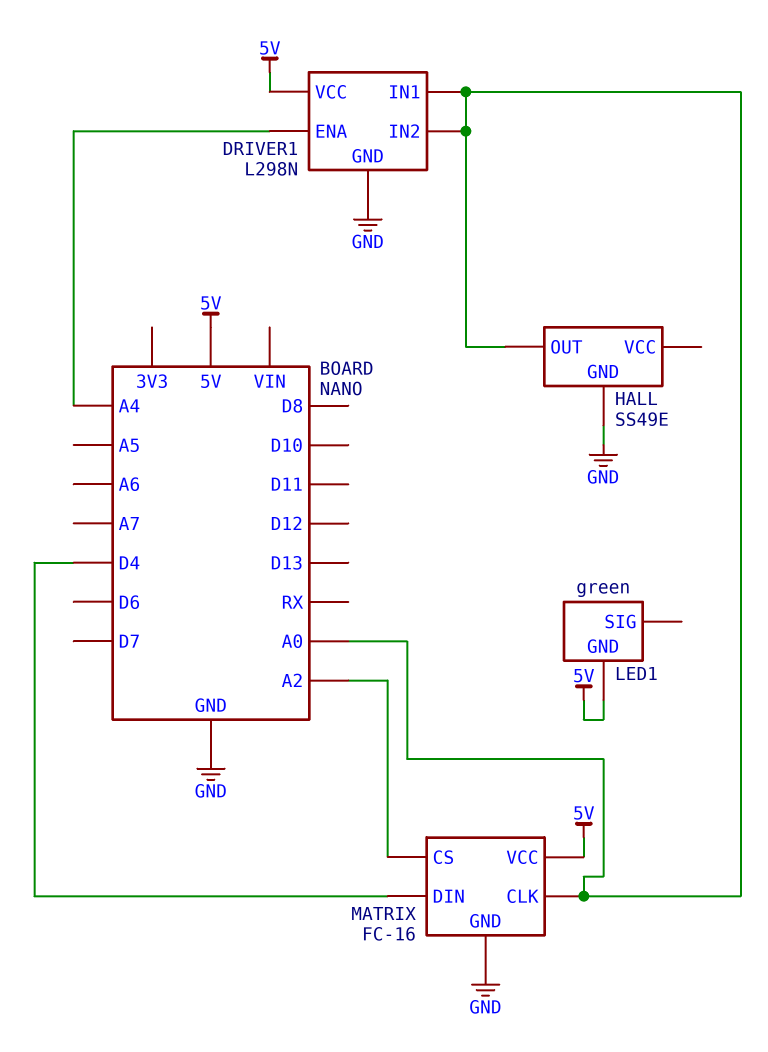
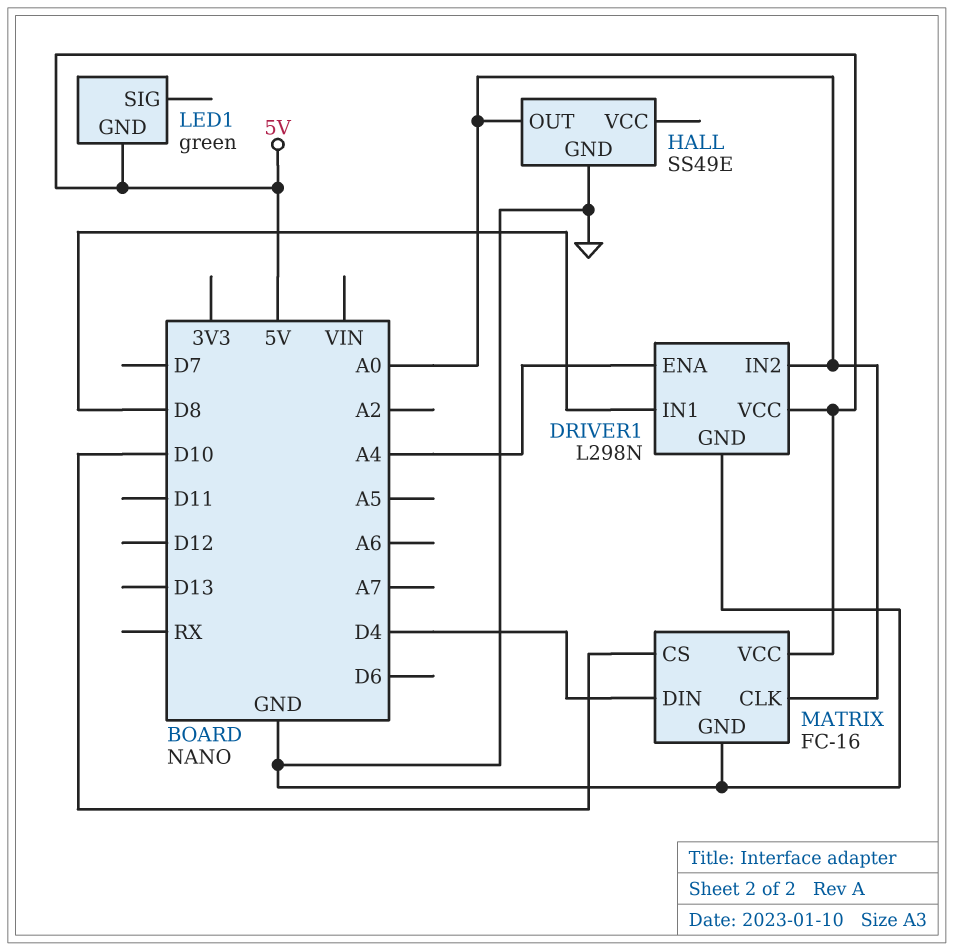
DRIVER1 pin IN1: A0 -> D8
MATRIX pin CS: A2 -> D10

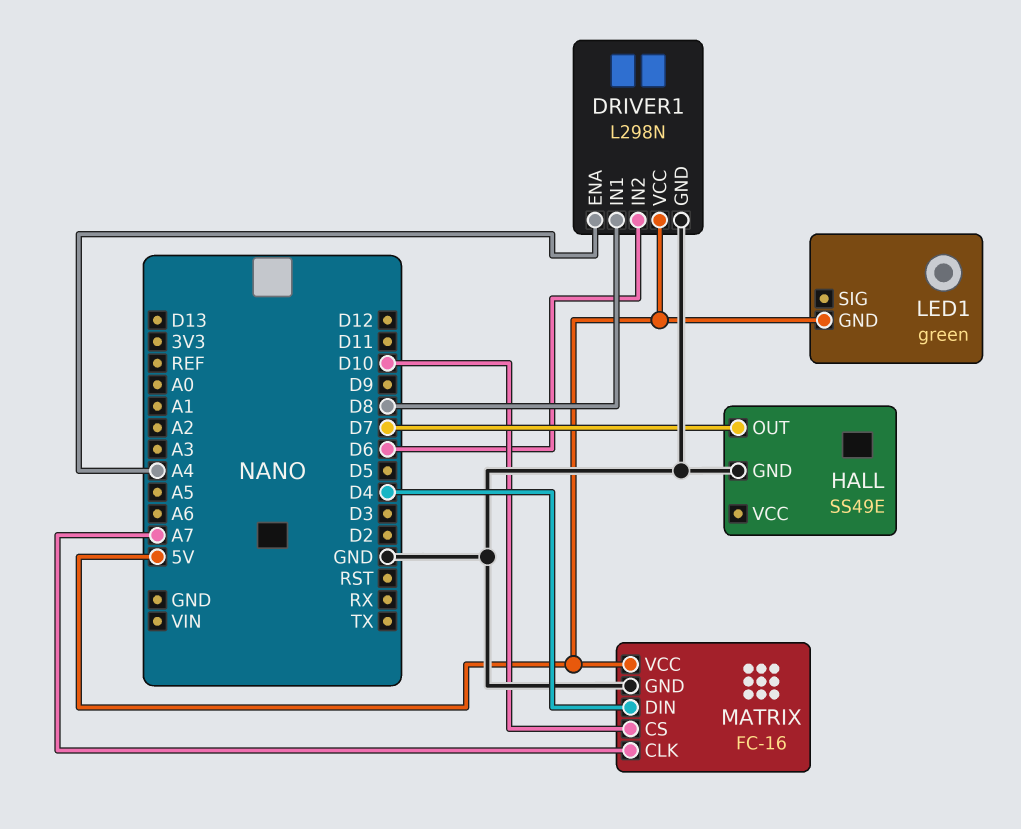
DRIVER1 pin IN2: A0 -> D6
HALL pin OUT: A0 -> D7
MATRIX pin CLK: A0 -> A7

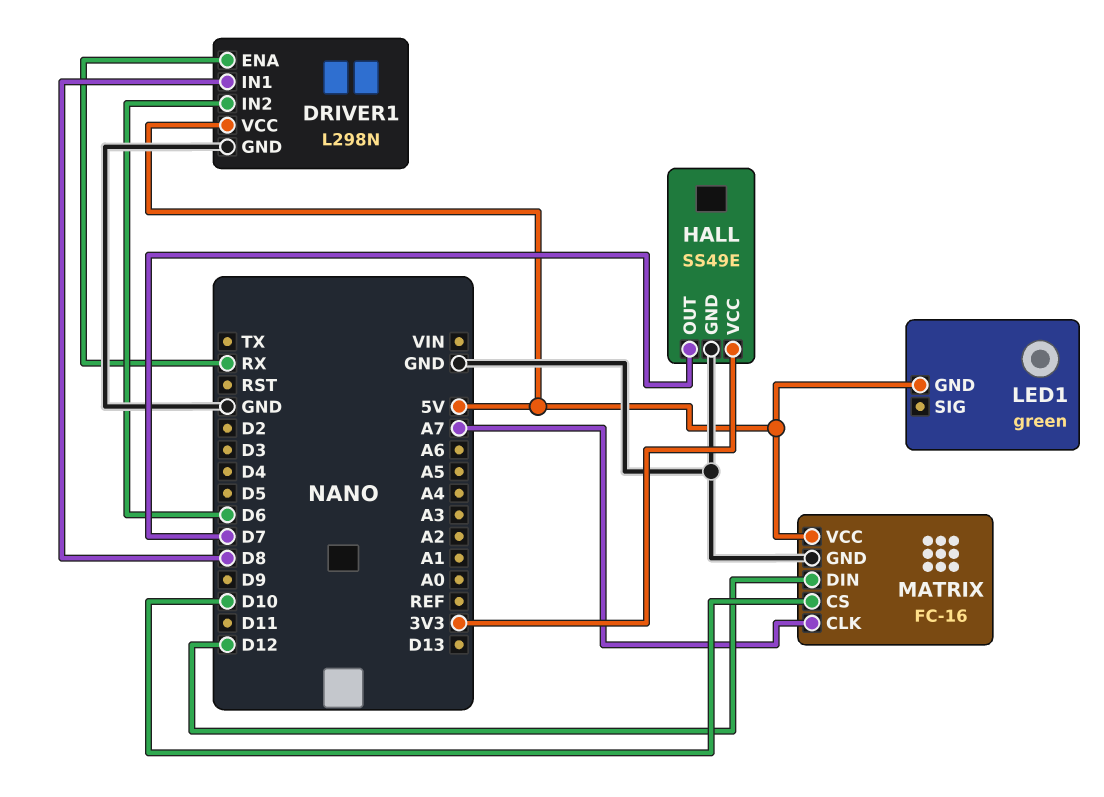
DRIVER1 pin ENA: A4 -> RX
HALL pin VCC: none -> 3V3
MATRIX pin DIN: D4 -> D12

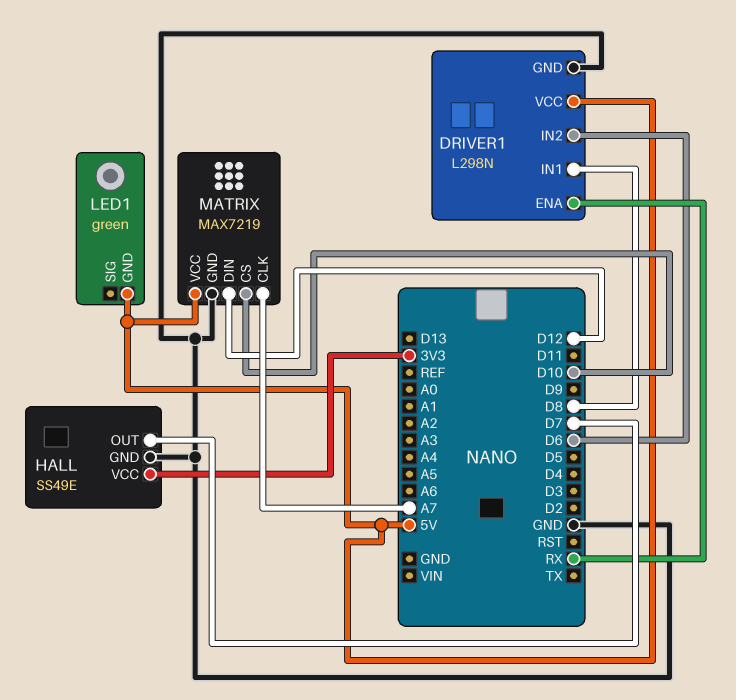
MATRIX: FC-16 -> MAX7219

